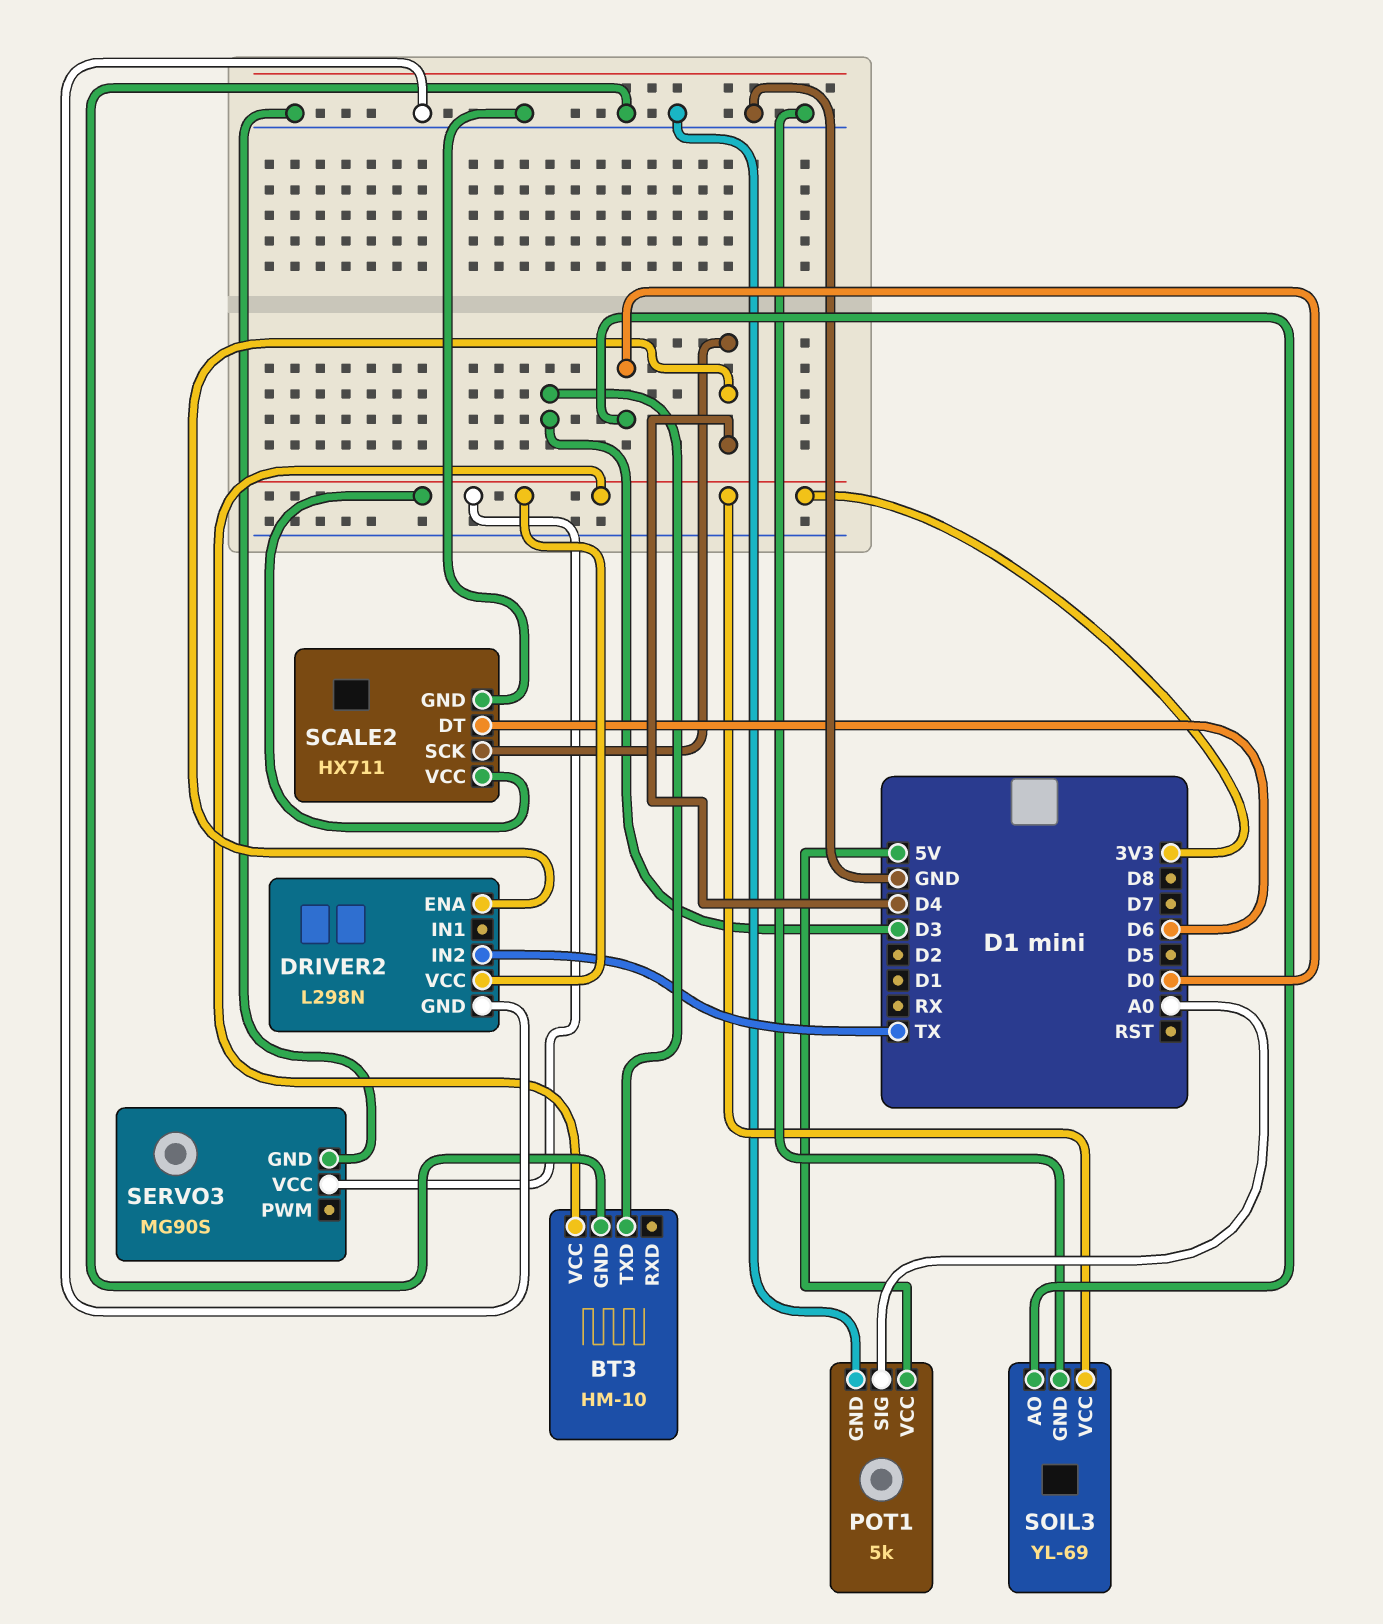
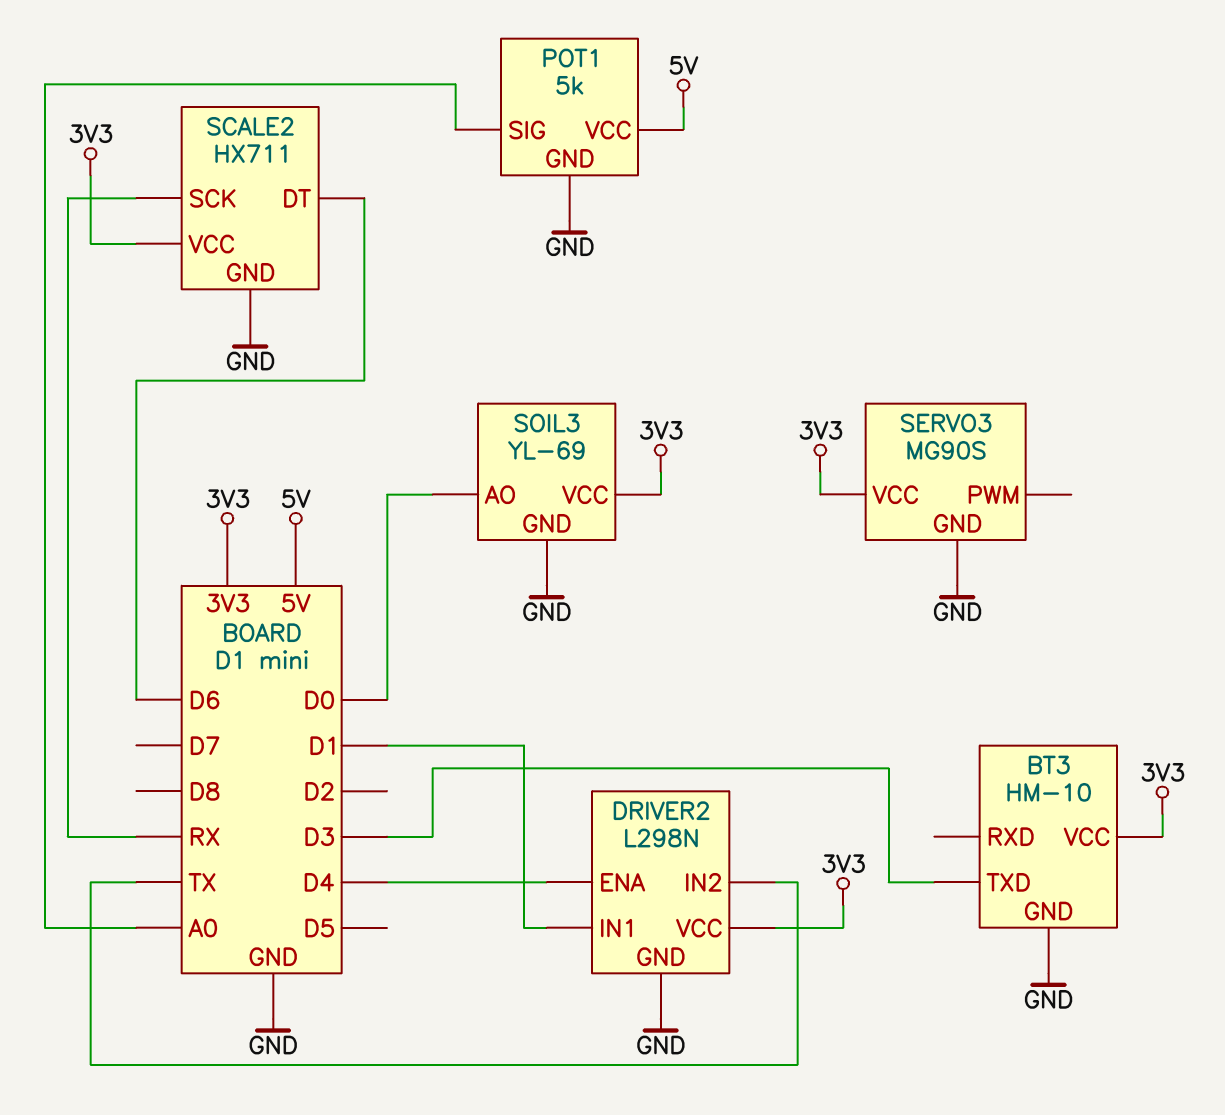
DRIVER2 pin IN1: none -> D1
SCALE2 pin SCK: D4 -> RX

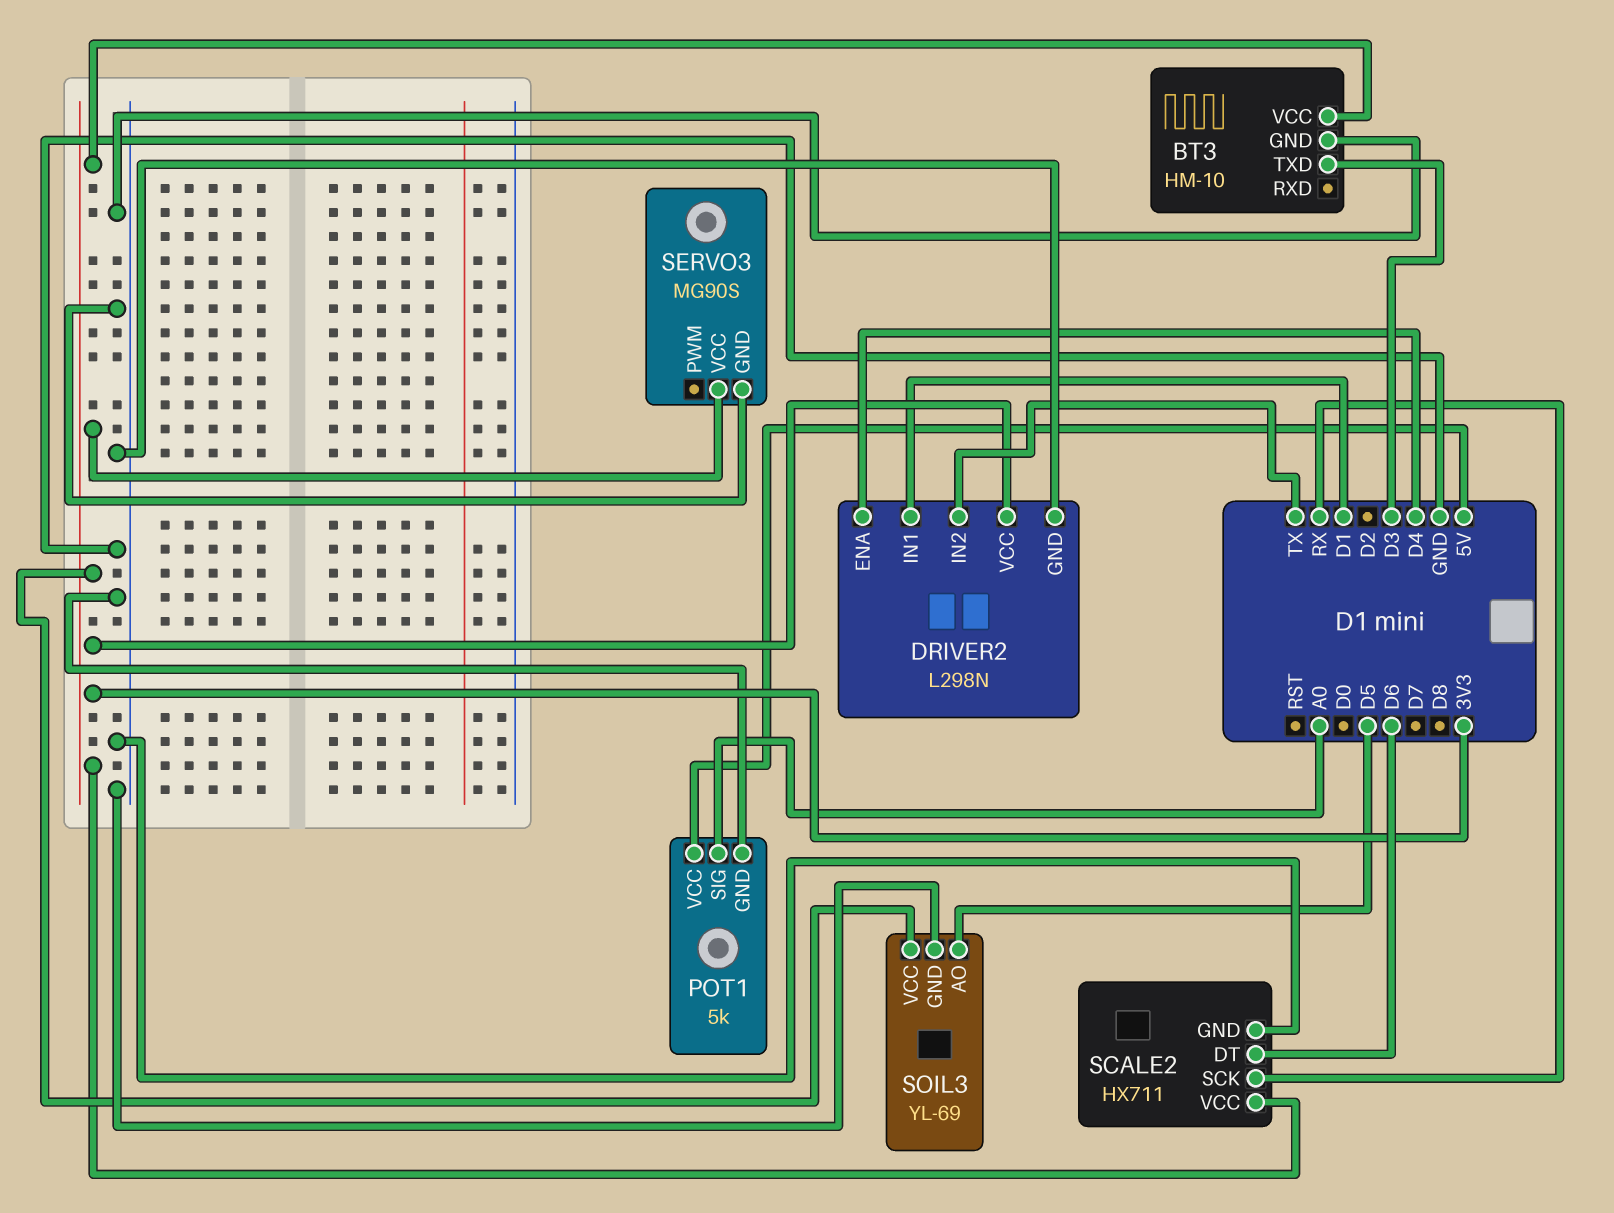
SOIL3 pin AO: D0 -> D5

